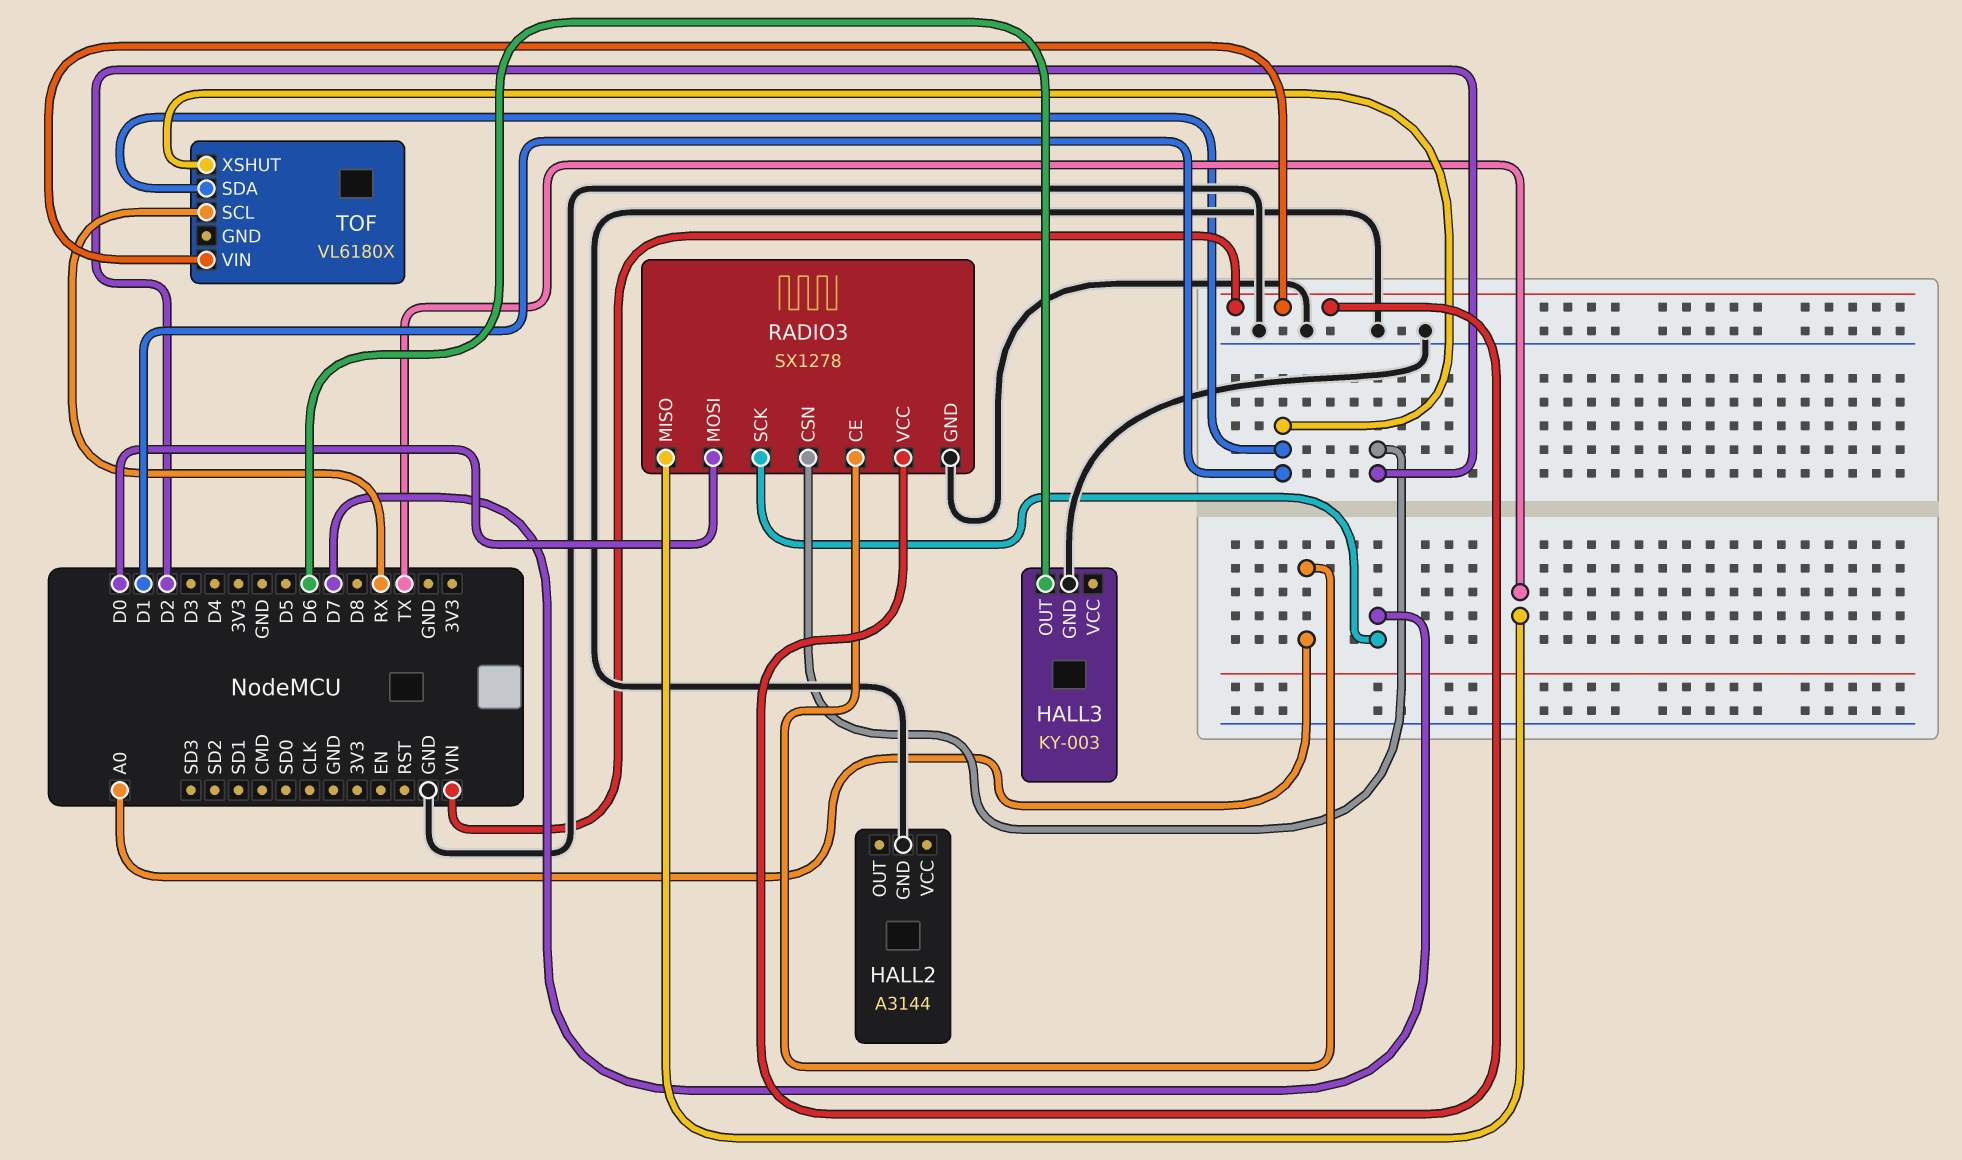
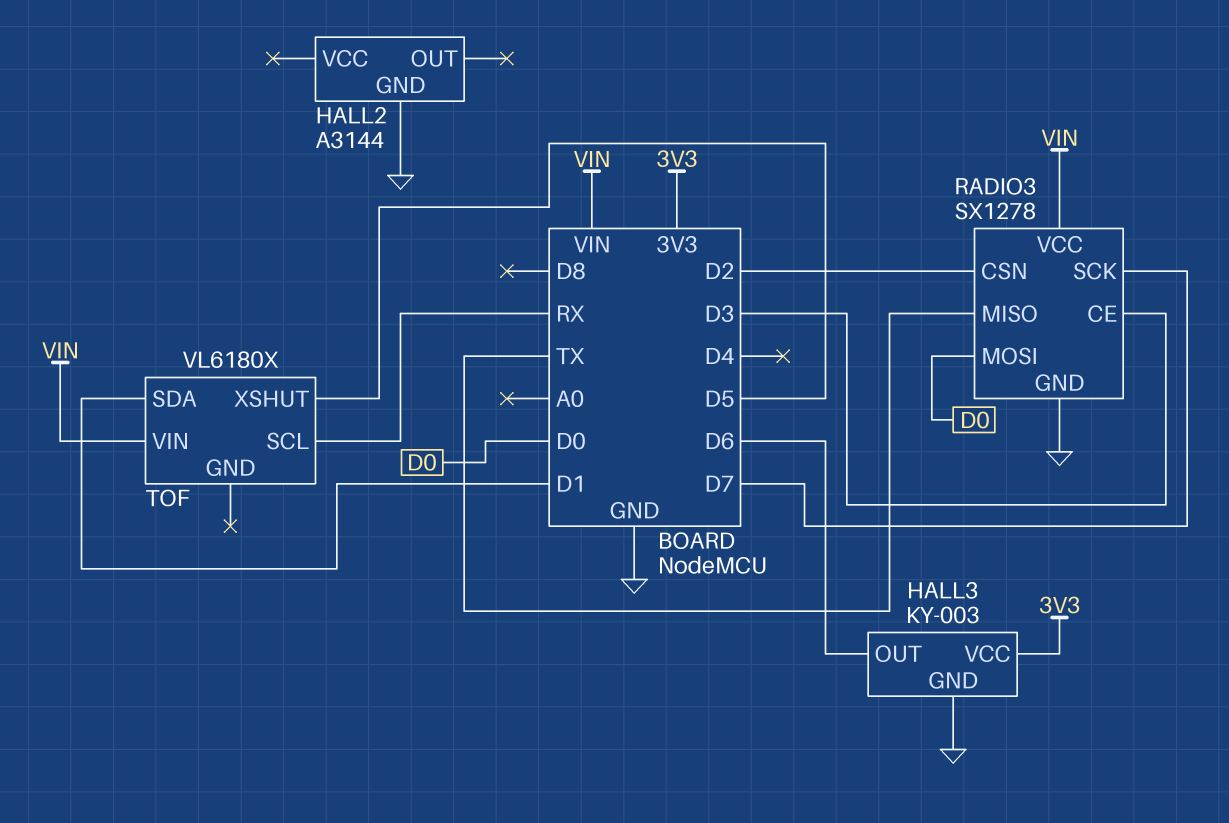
HALL3 pin VCC: none -> 3V3
RADIO3 pin CE: A0 -> D3
TOF pin XSHUT: D1 -> D5

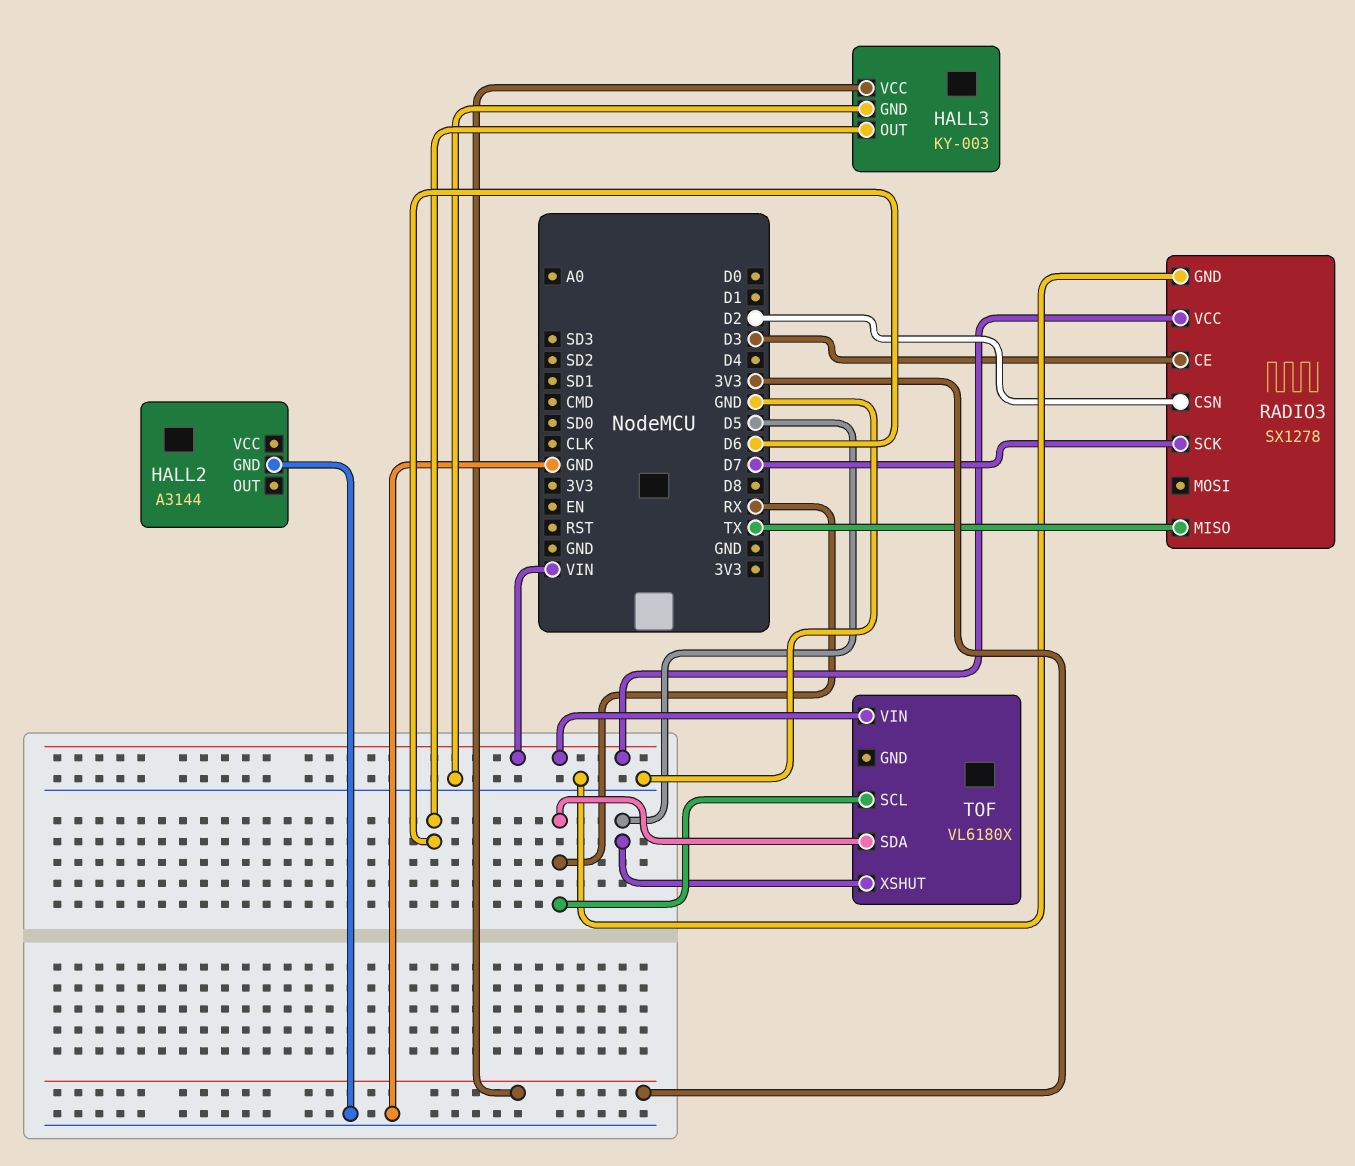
RADIO3 pin MOSI: D0 -> none
TOF pin SDA: D1 -> RX

